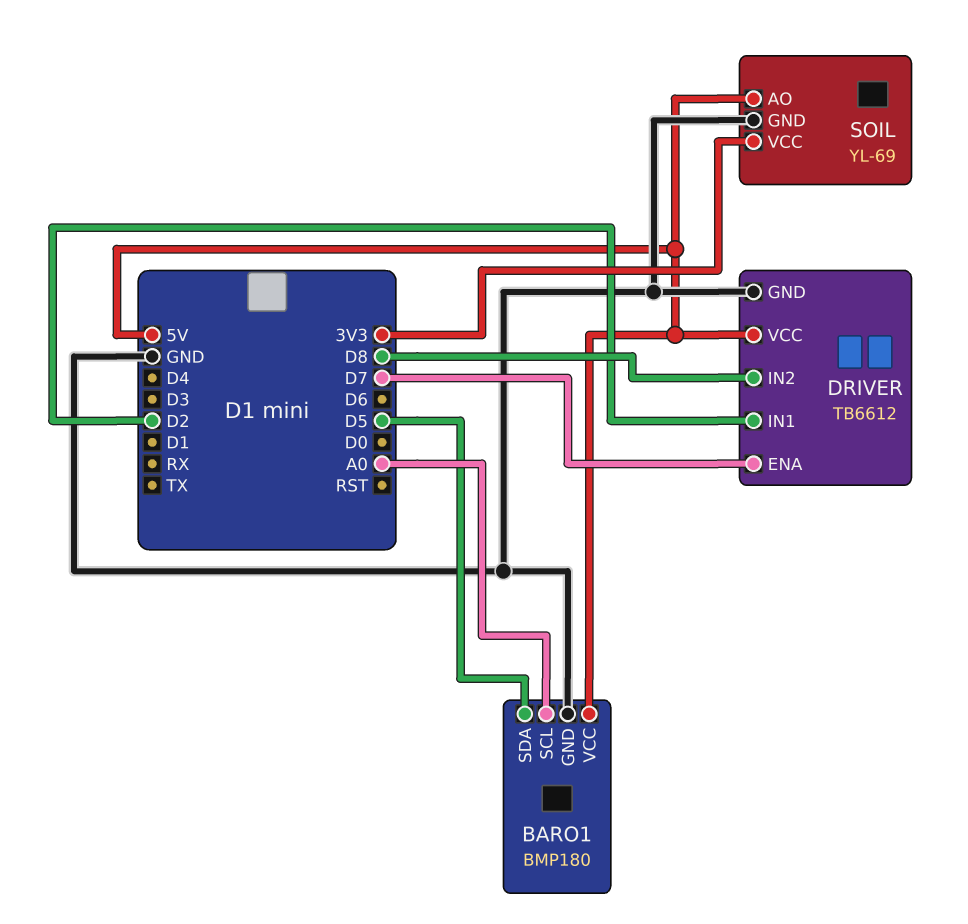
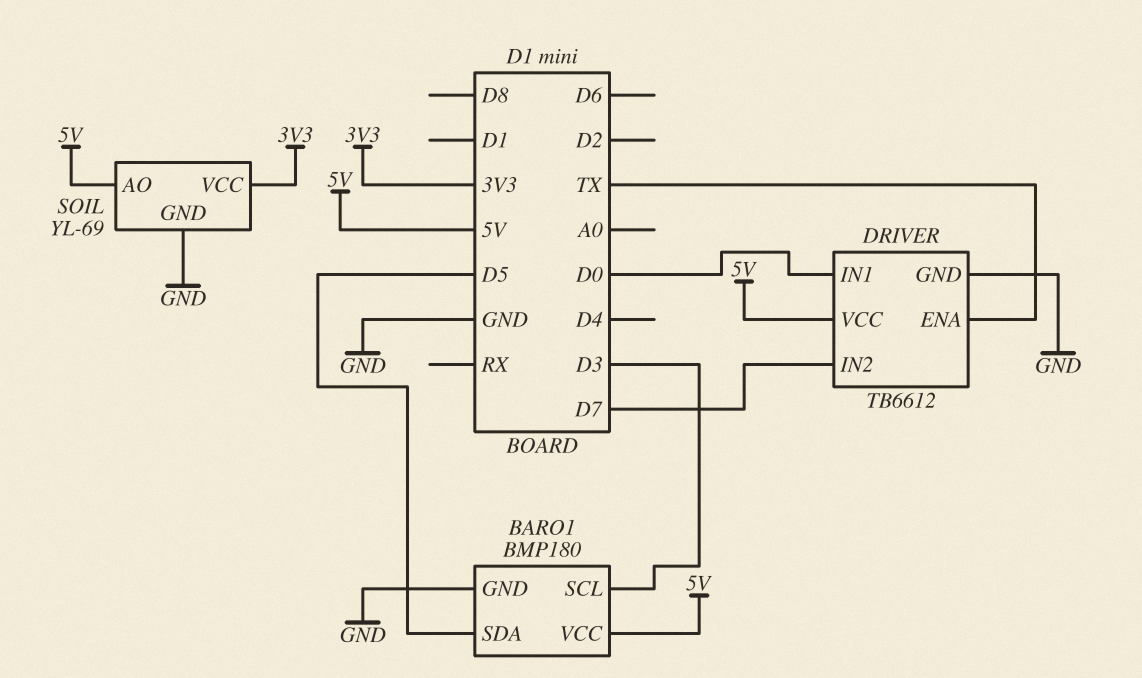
BARO1 pin SCL: A0 -> D3
DRIVER pin ENA: D7 -> TX
DRIVER pin IN1: D2 -> D0
DRIVER pin IN2: D8 -> D7

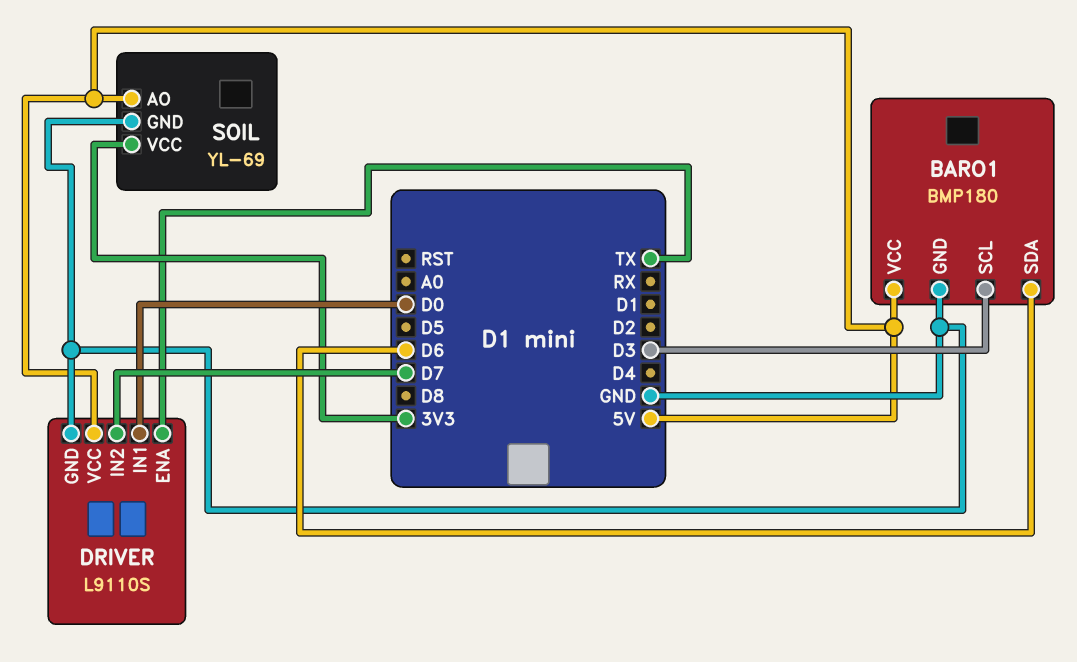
BARO1 pin SDA: D5 -> D6
DRIVER: TB6612 -> L9110S

